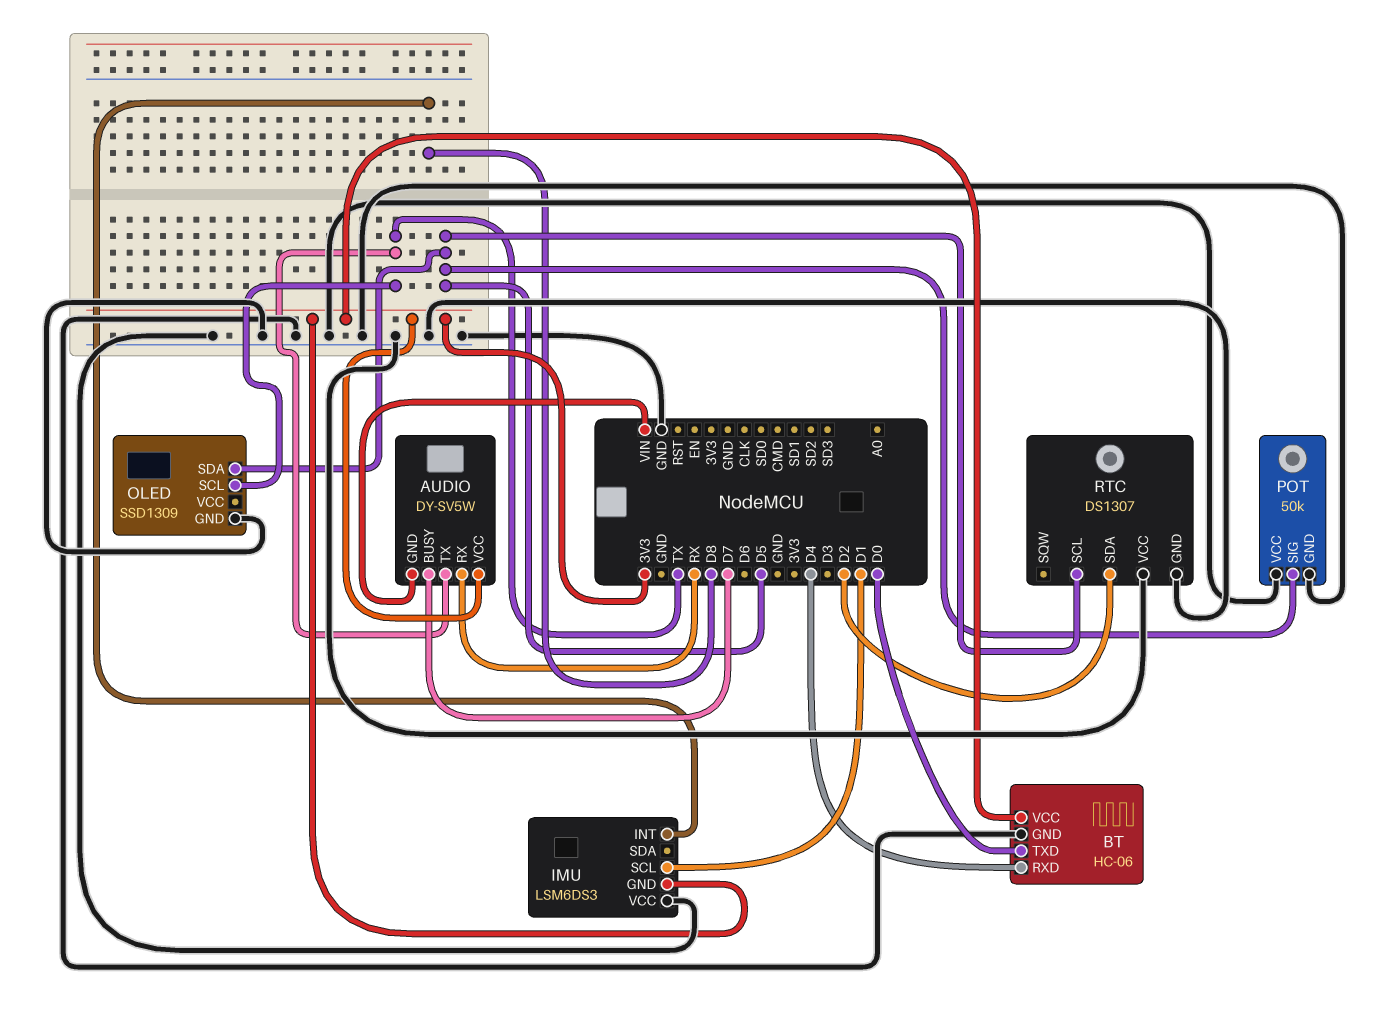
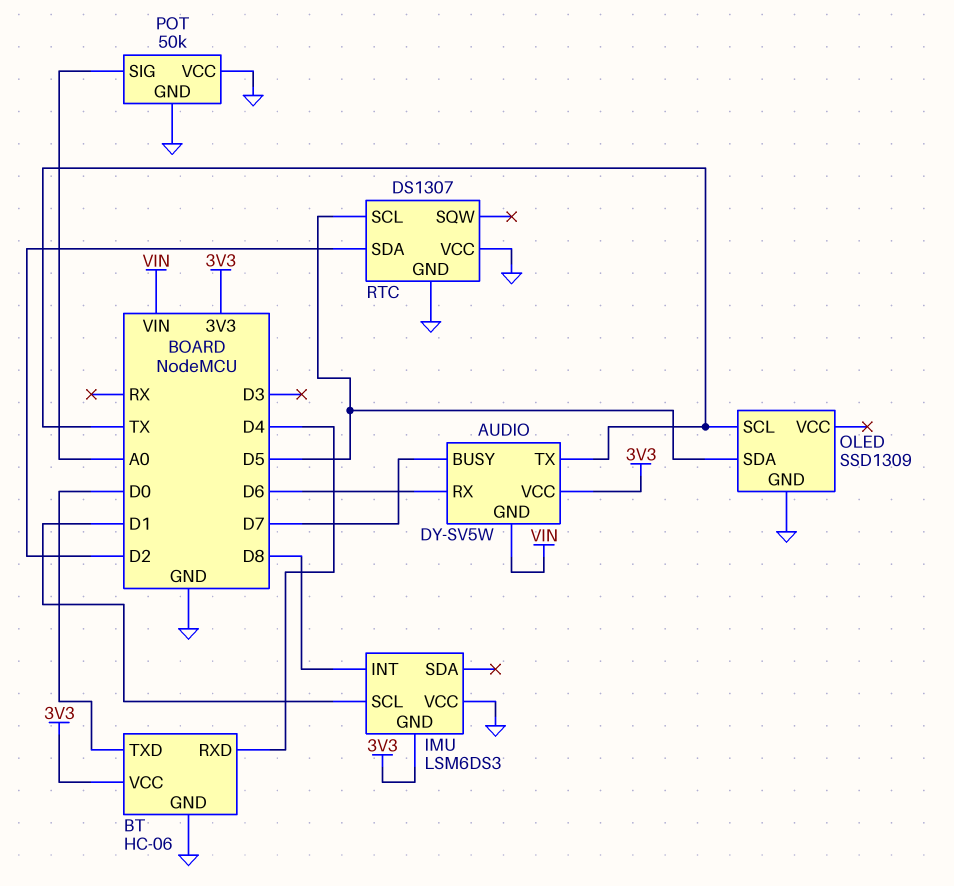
AUDIO pin RX: RX -> D6
POT pin SIG: D5 -> A0

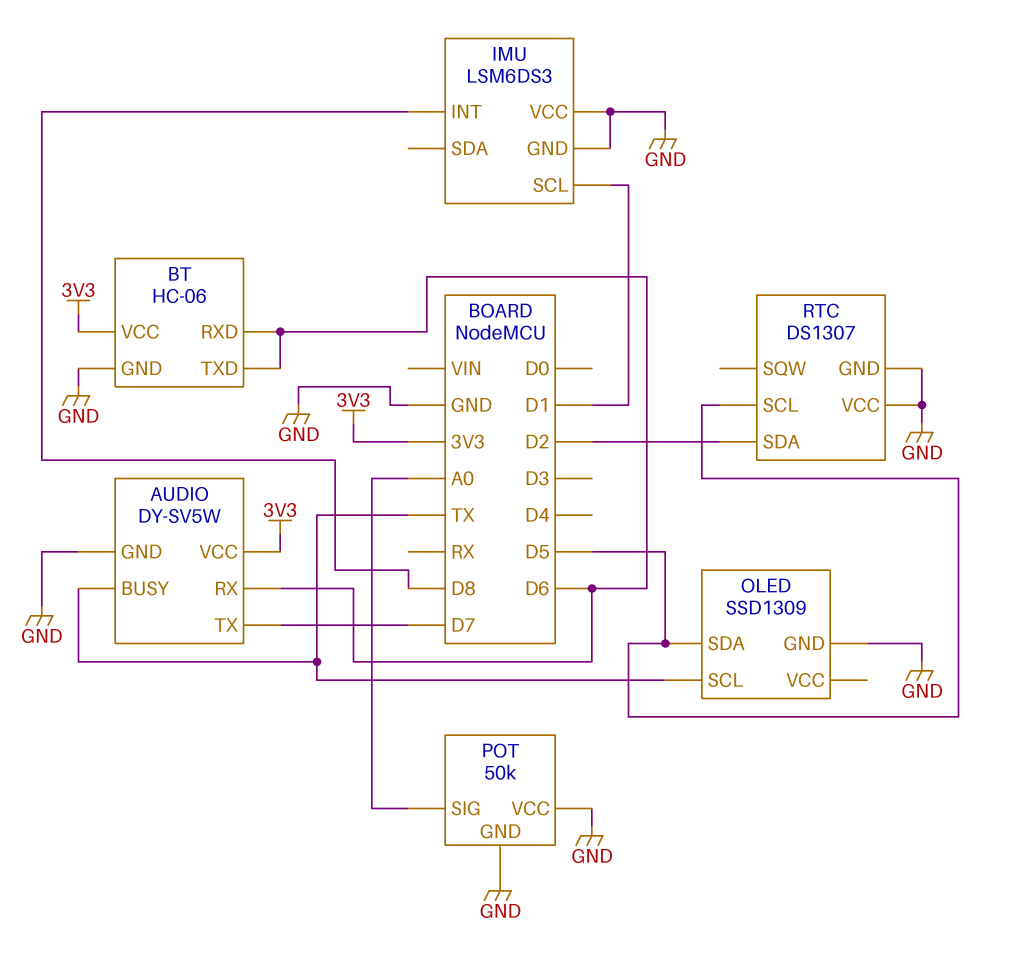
AUDIO pin BUSY: D7 -> TX
AUDIO pin GND: VIN -> GND
AUDIO pin TX: TX -> D7
BT pin RXD: D4 -> D6
BT pin TXD: D0 -> D6
IMU pin GND: 3V3 -> GND

